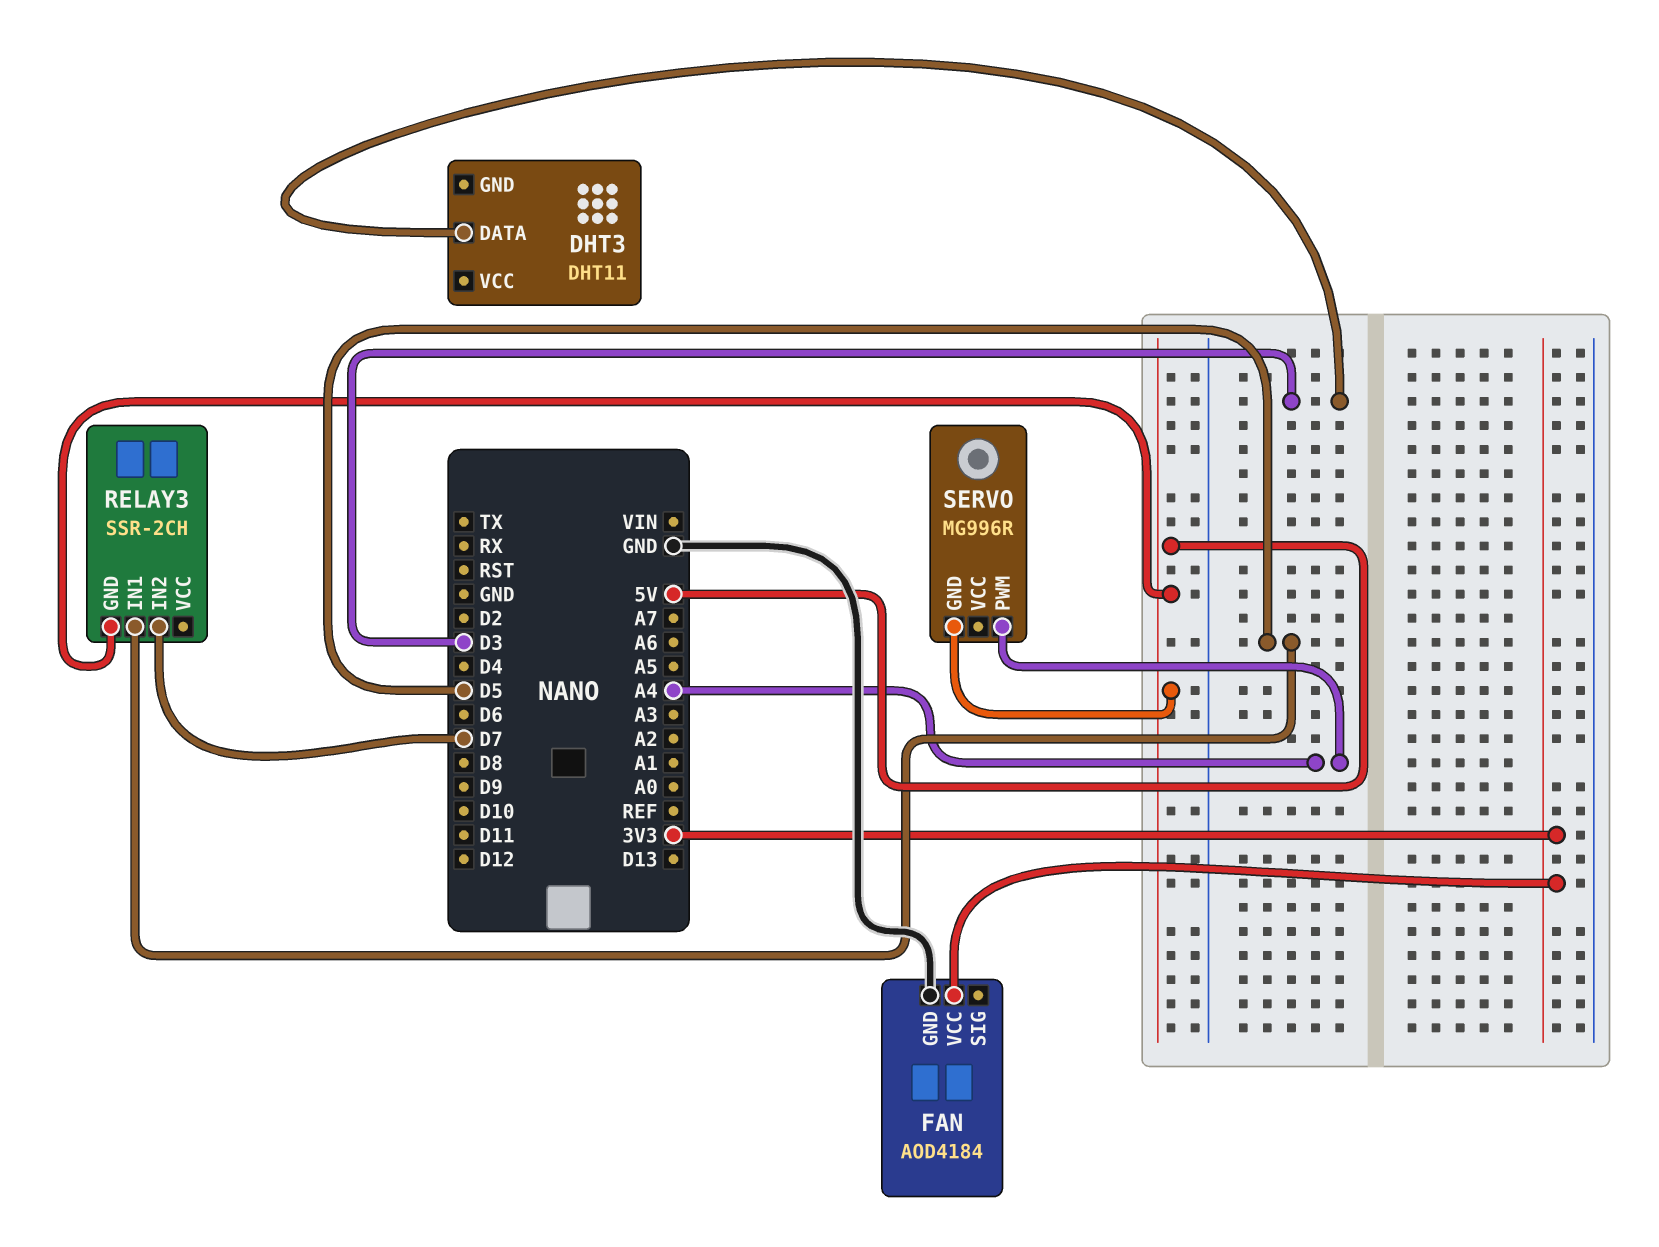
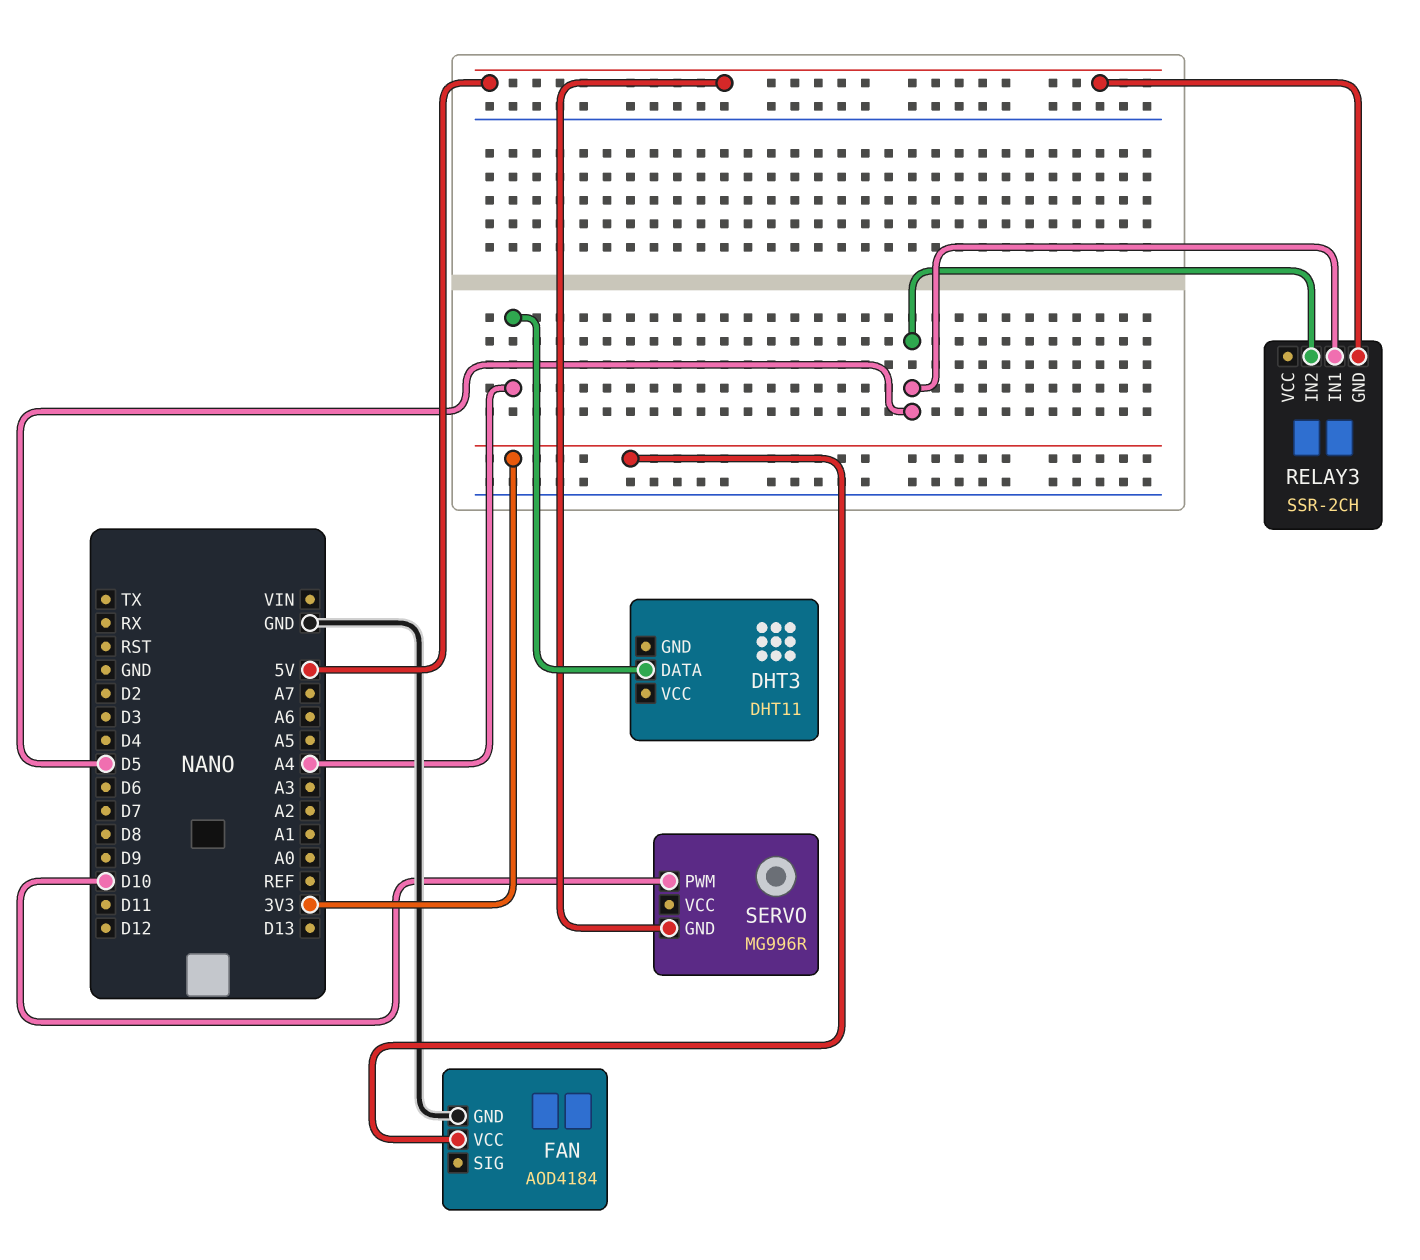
DHT3 pin DATA: D3 -> A4
RELAY3 pin IN2: D7 -> D5
SERVO pin PWM: A4 -> D10

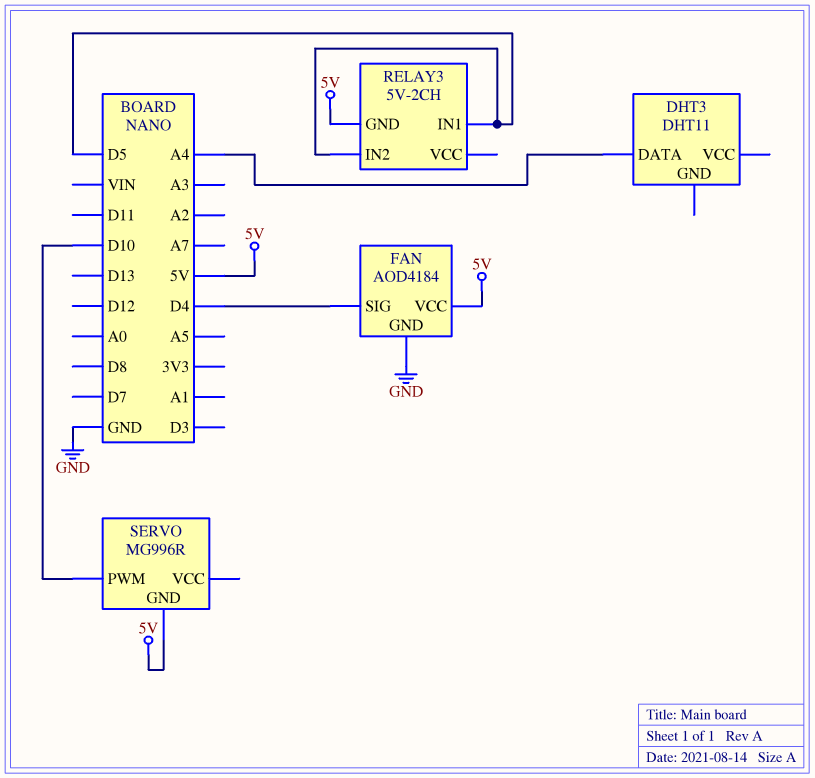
FAN pin SIG: none -> D4
FAN pin VCC: 3V3 -> 5V
RELAY3: SSR-2CH -> 5V-2CH

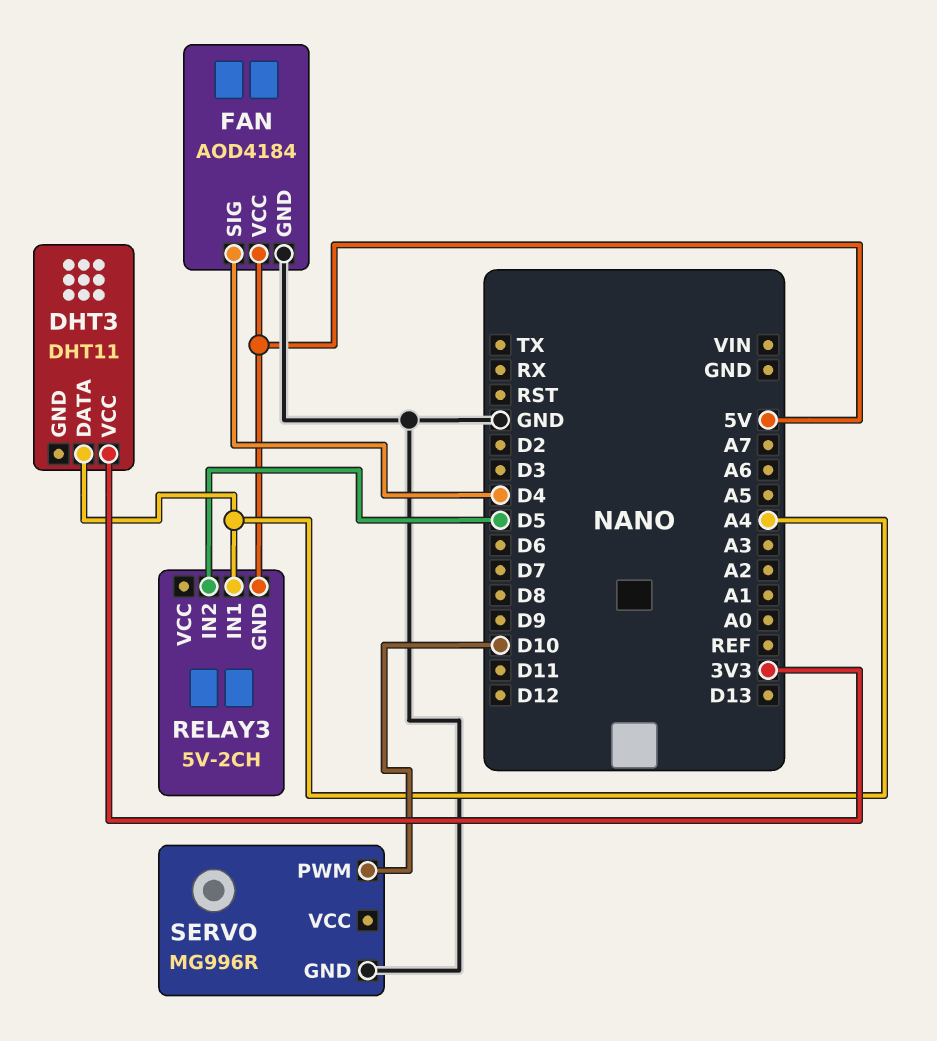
DHT3 pin VCC: none -> 3V3
RELAY3 pin IN1: D5 -> A4
SERVO pin GND: 5V -> GND

